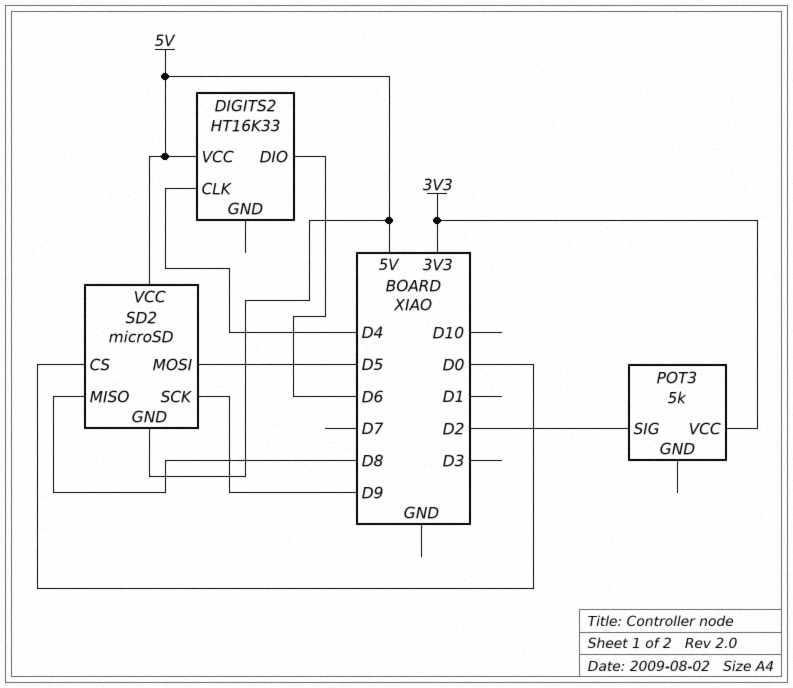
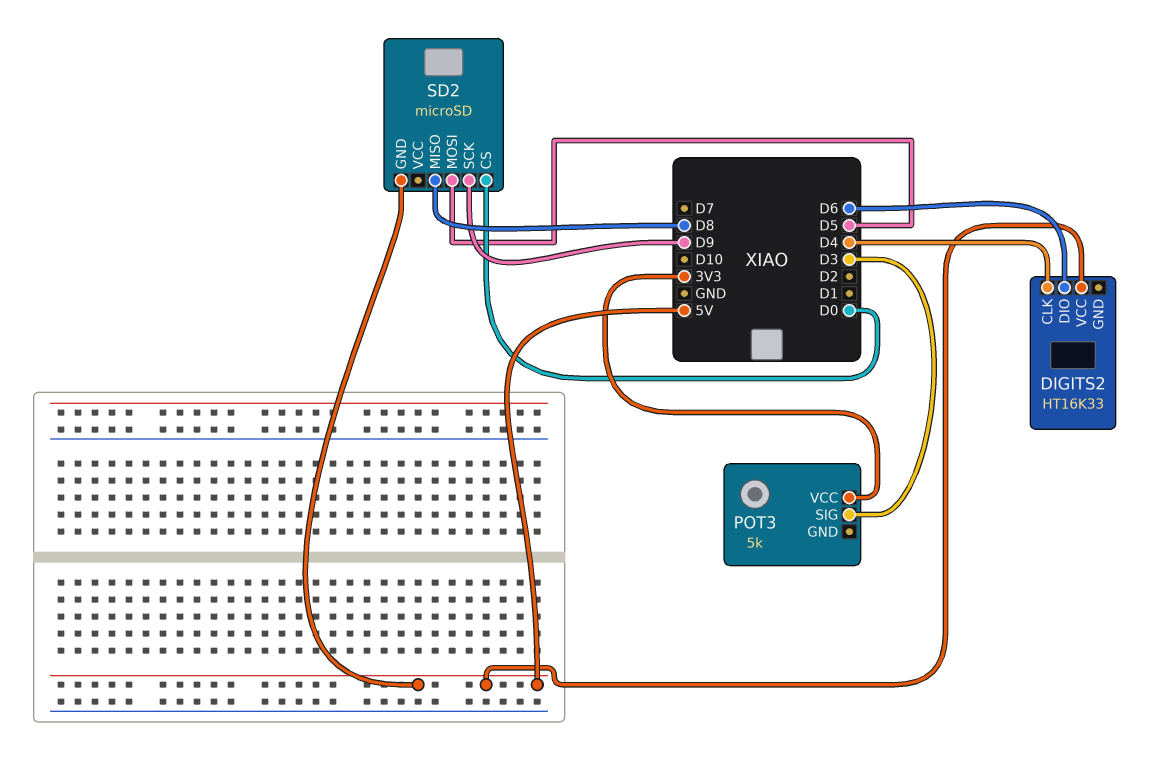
POT3 pin SIG: D2 -> D3
SD2 pin VCC: 5V -> none

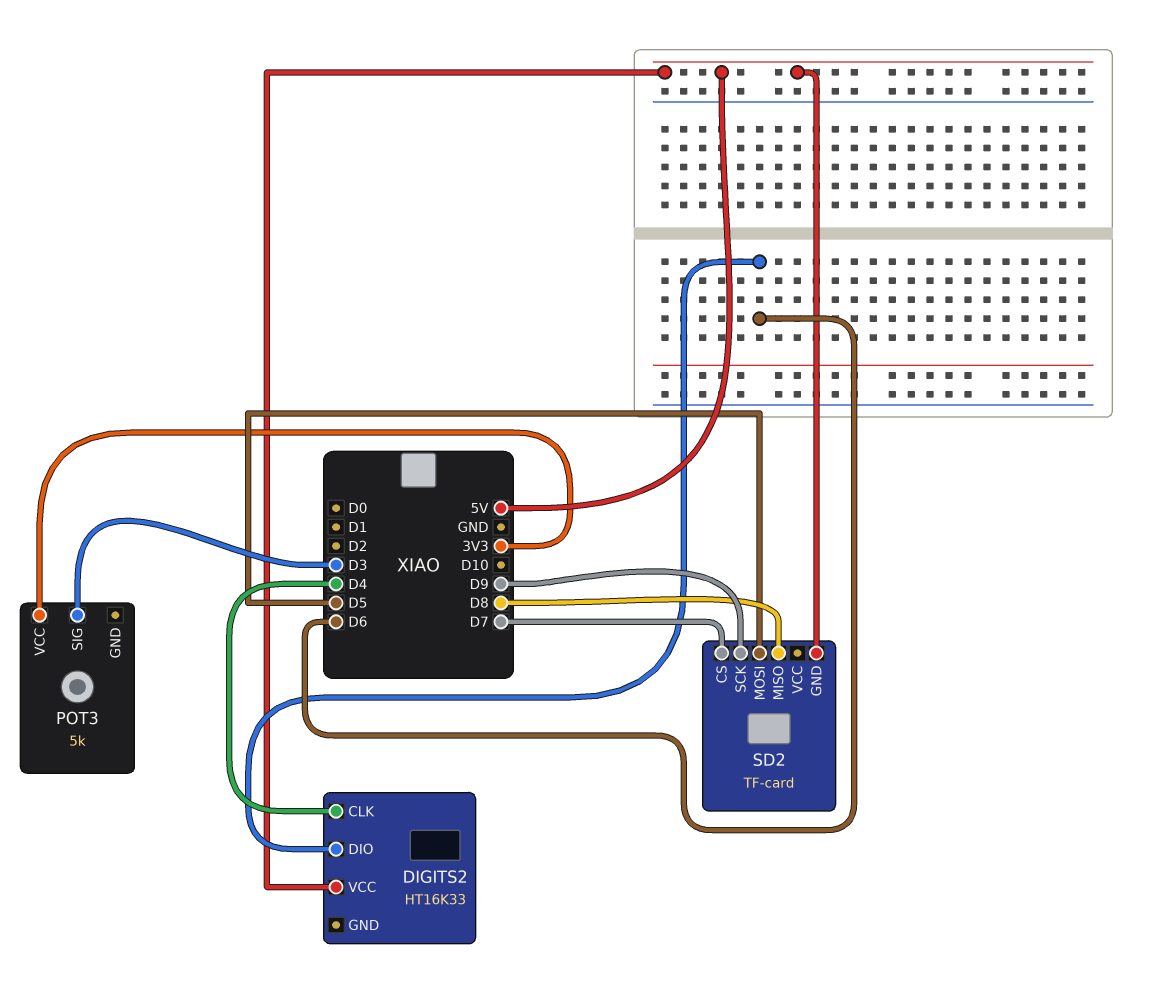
SD2: microSD -> TF-card
SD2 pin CS: D0 -> D7

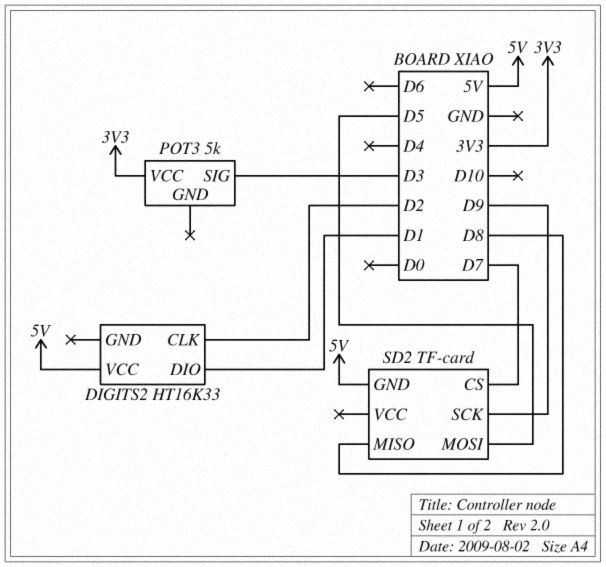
DIGITS2 pin CLK: D4 -> D2
DIGITS2 pin DIO: D6 -> D1

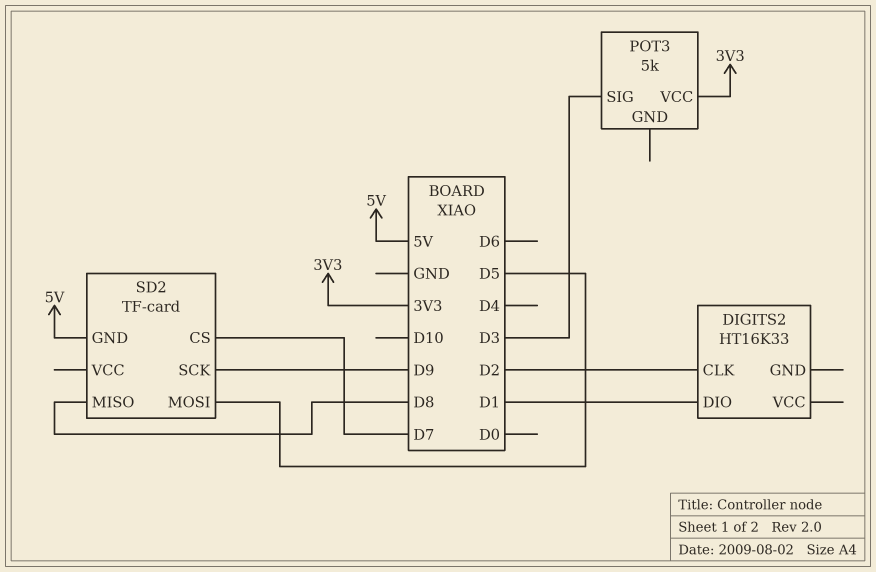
DIGITS2 pin VCC: 5V -> none

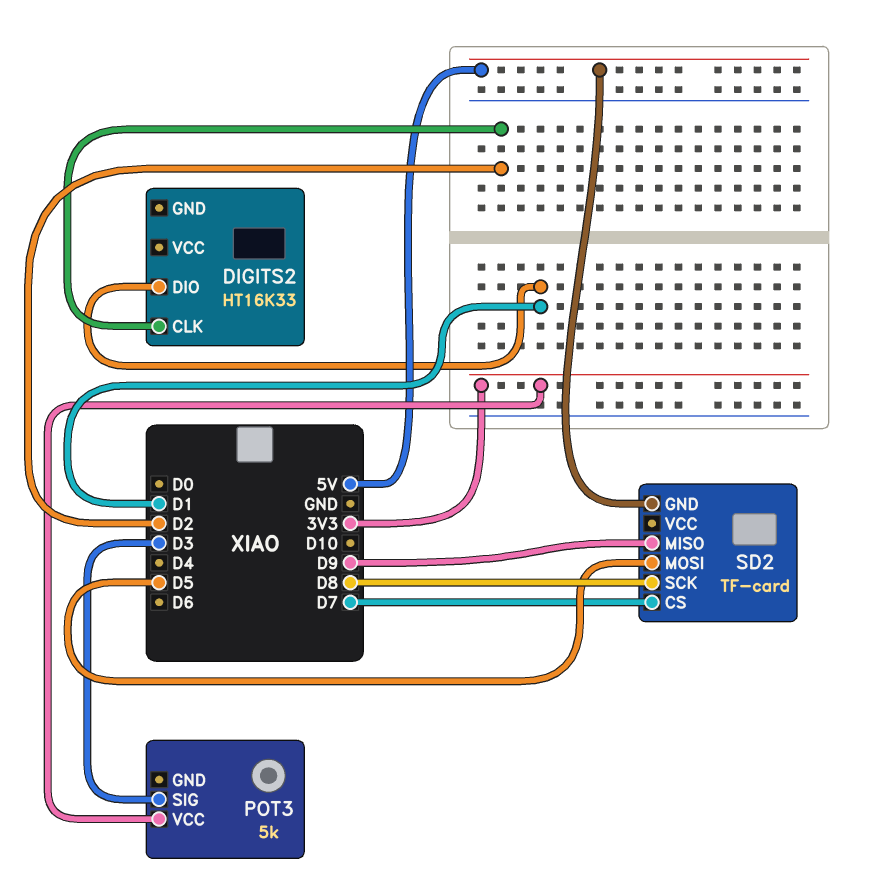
SD2 pin MISO: D8 -> D9
SD2 pin SCK: D9 -> D8

